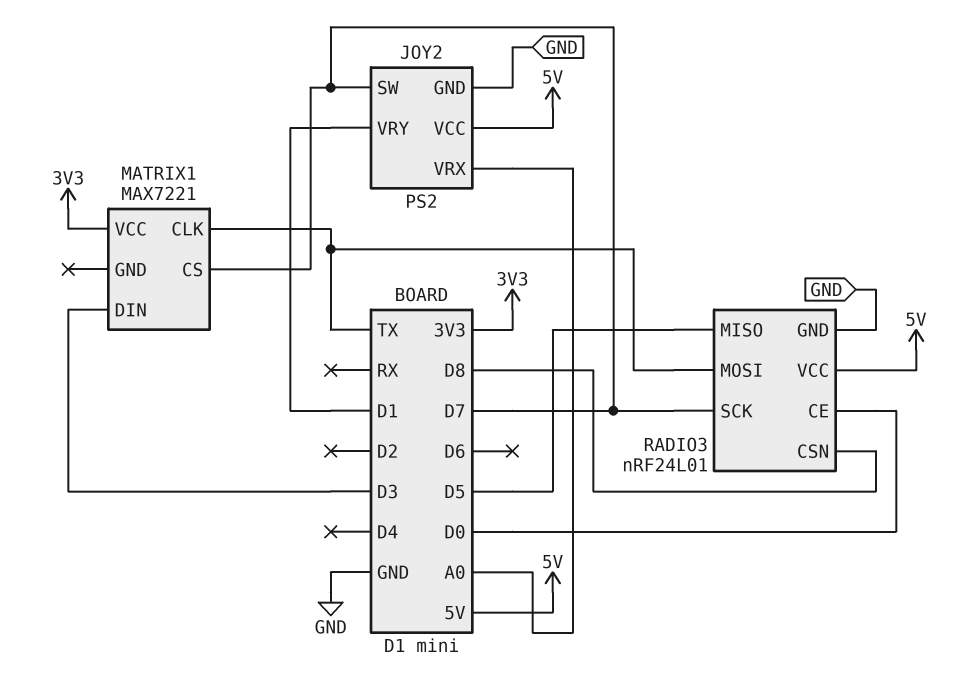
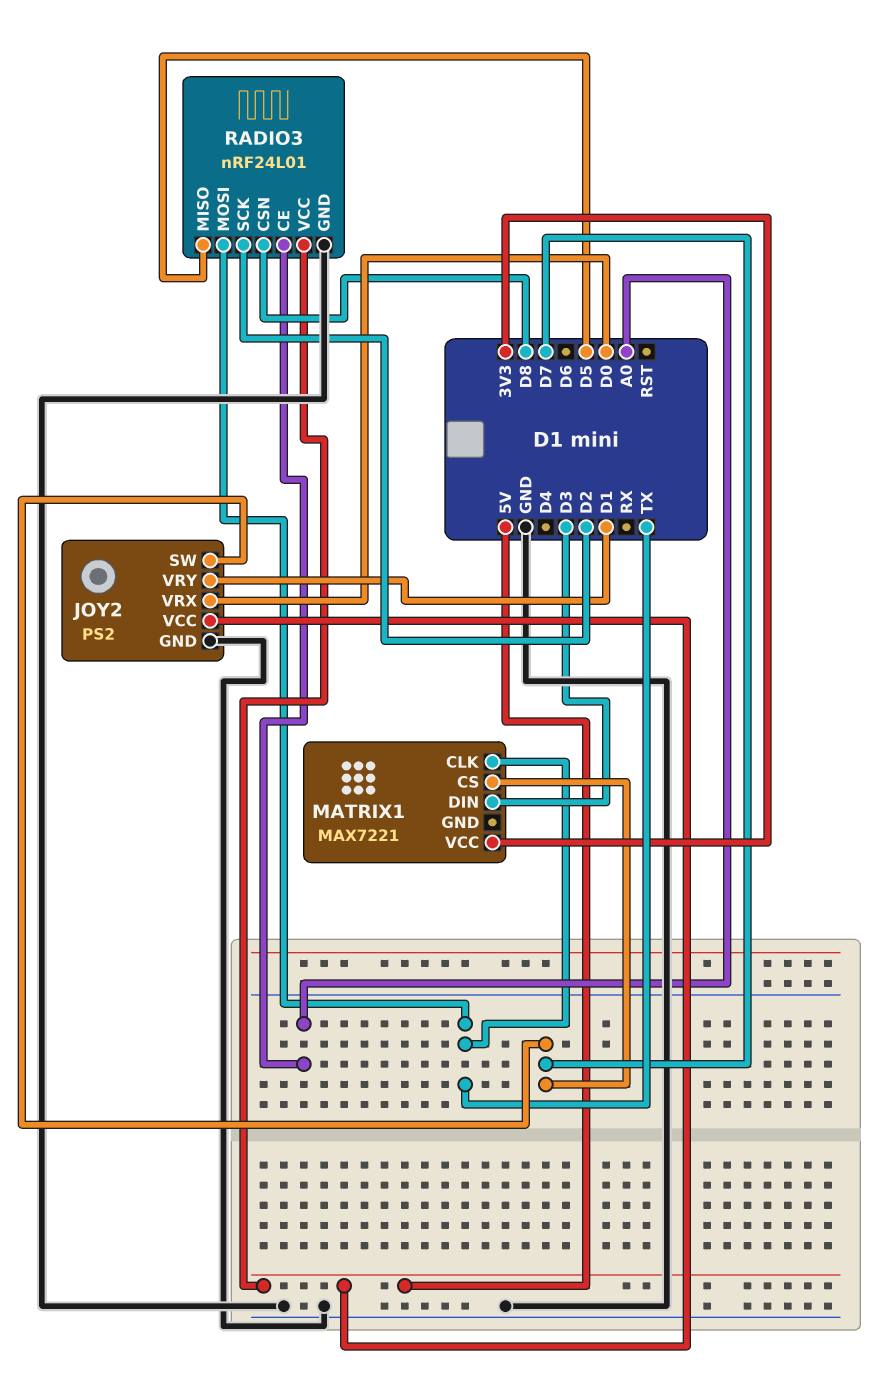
JOY2 pin VRX: A0 -> D0
RADIO3 pin CE: D0 -> A0
RADIO3 pin SCK: D7 -> D2

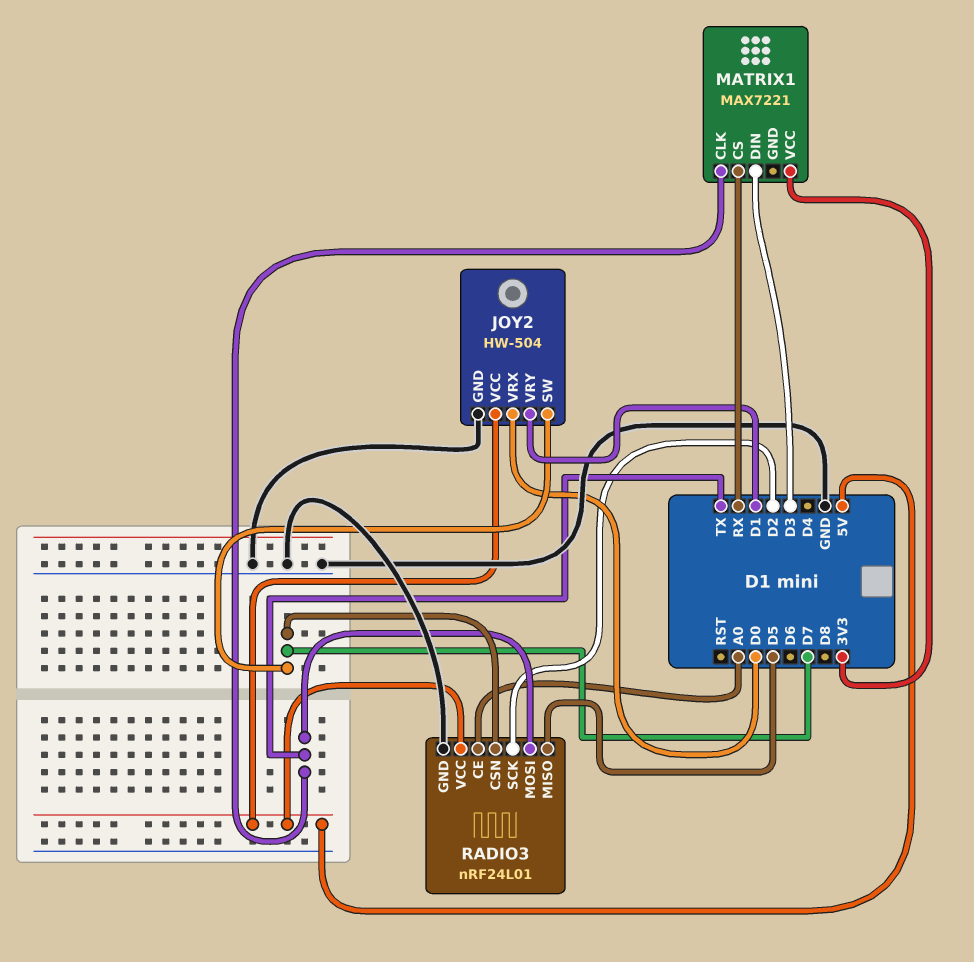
JOY2: PS2 -> HW-504
MATRIX1 pin CS: D7 -> RX
RADIO3 pin CSN: D8 -> D7

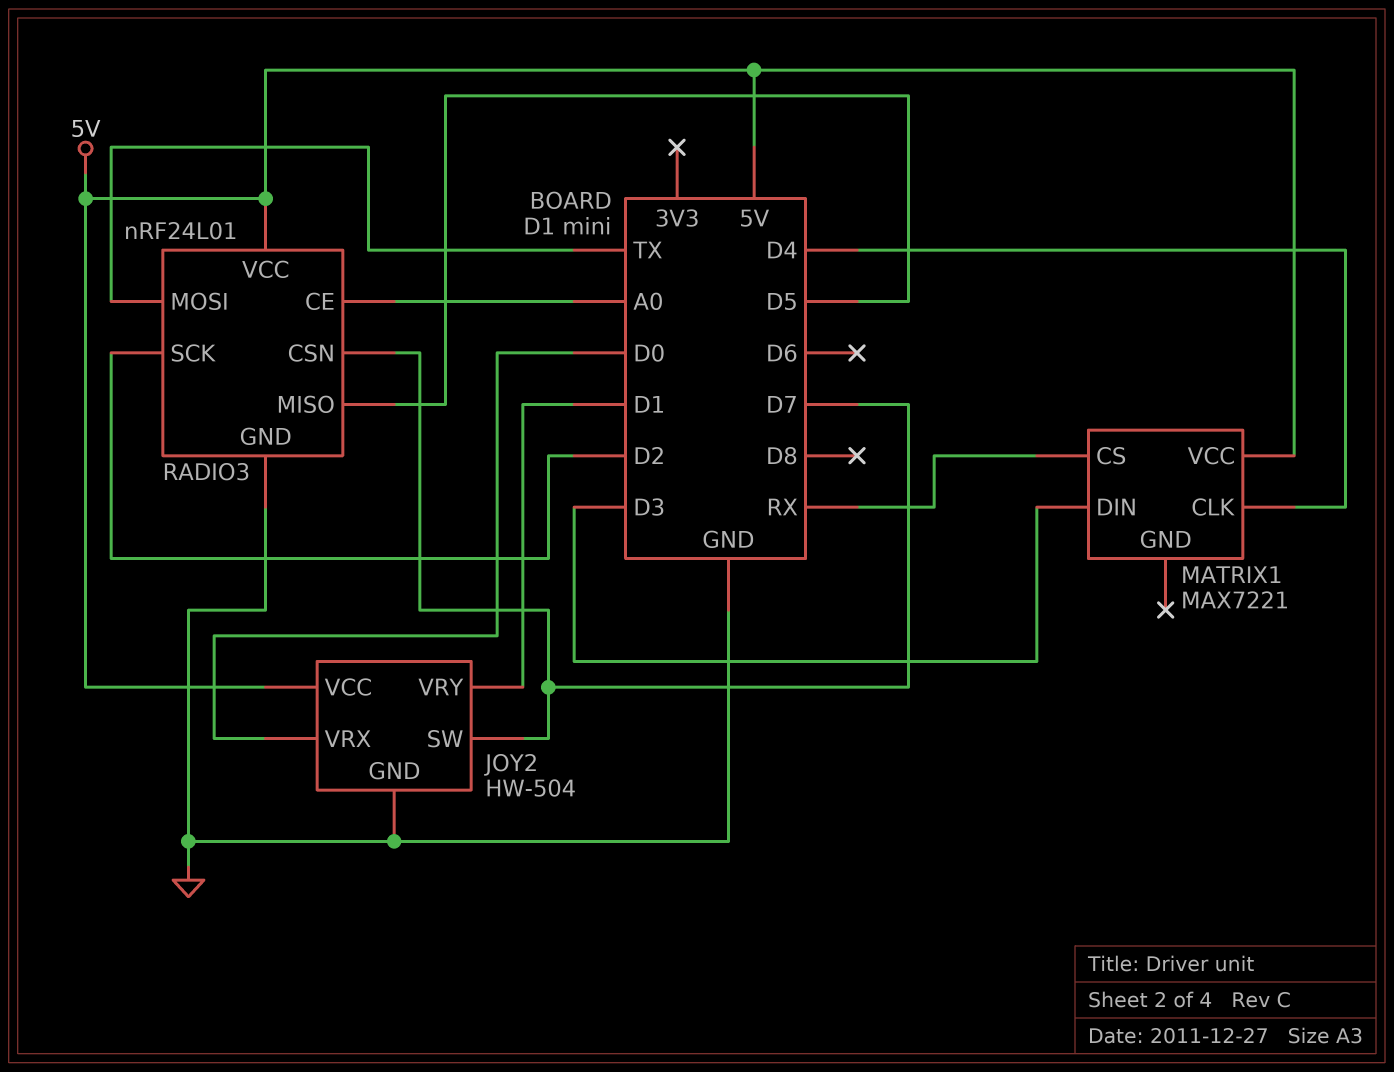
MATRIX1 pin CLK: TX -> D4
MATRIX1 pin VCC: 3V3 -> 5V

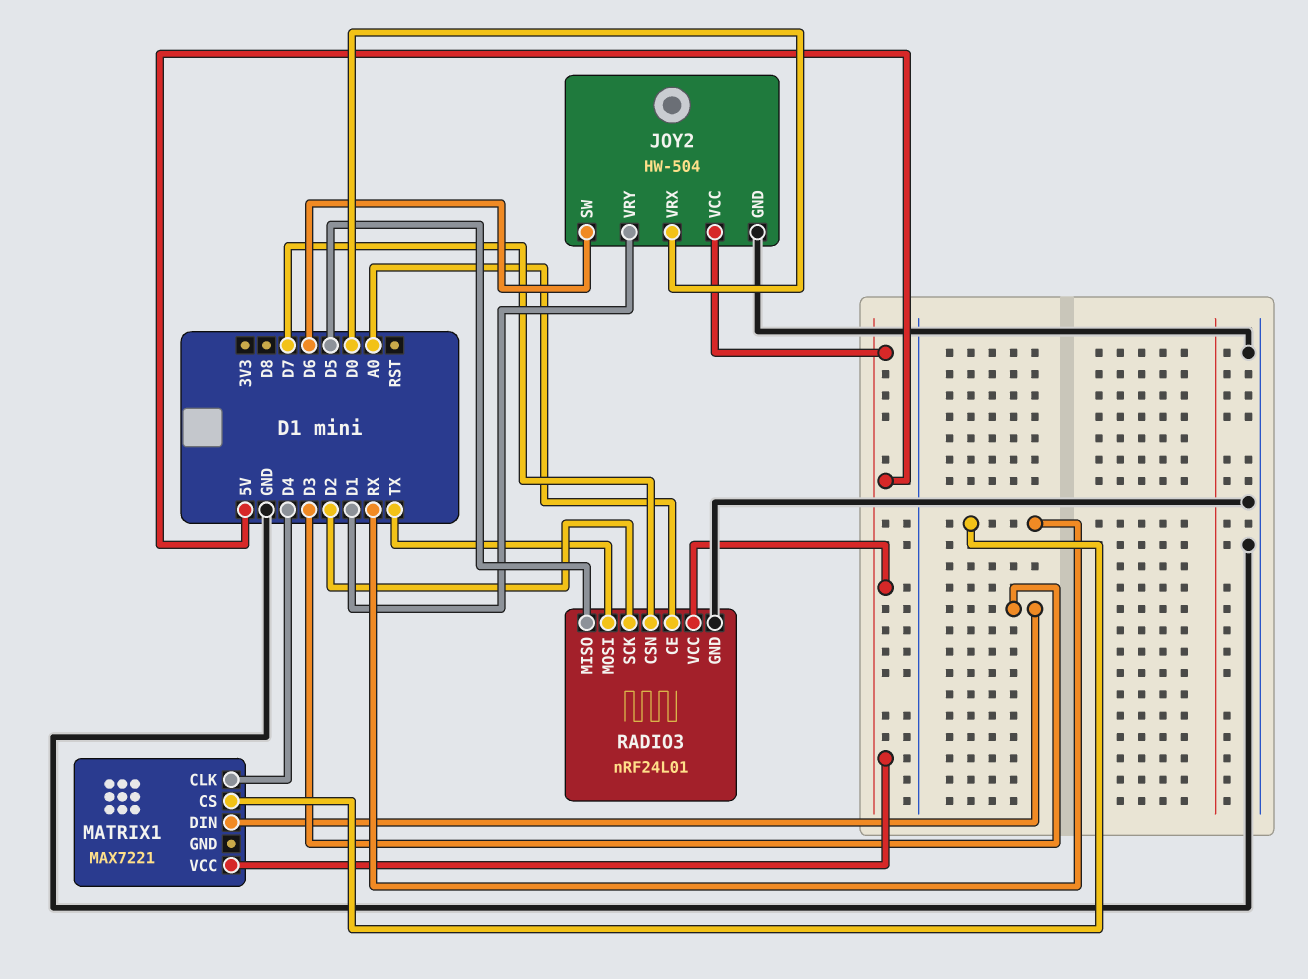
JOY2 pin SW: D7 -> D6

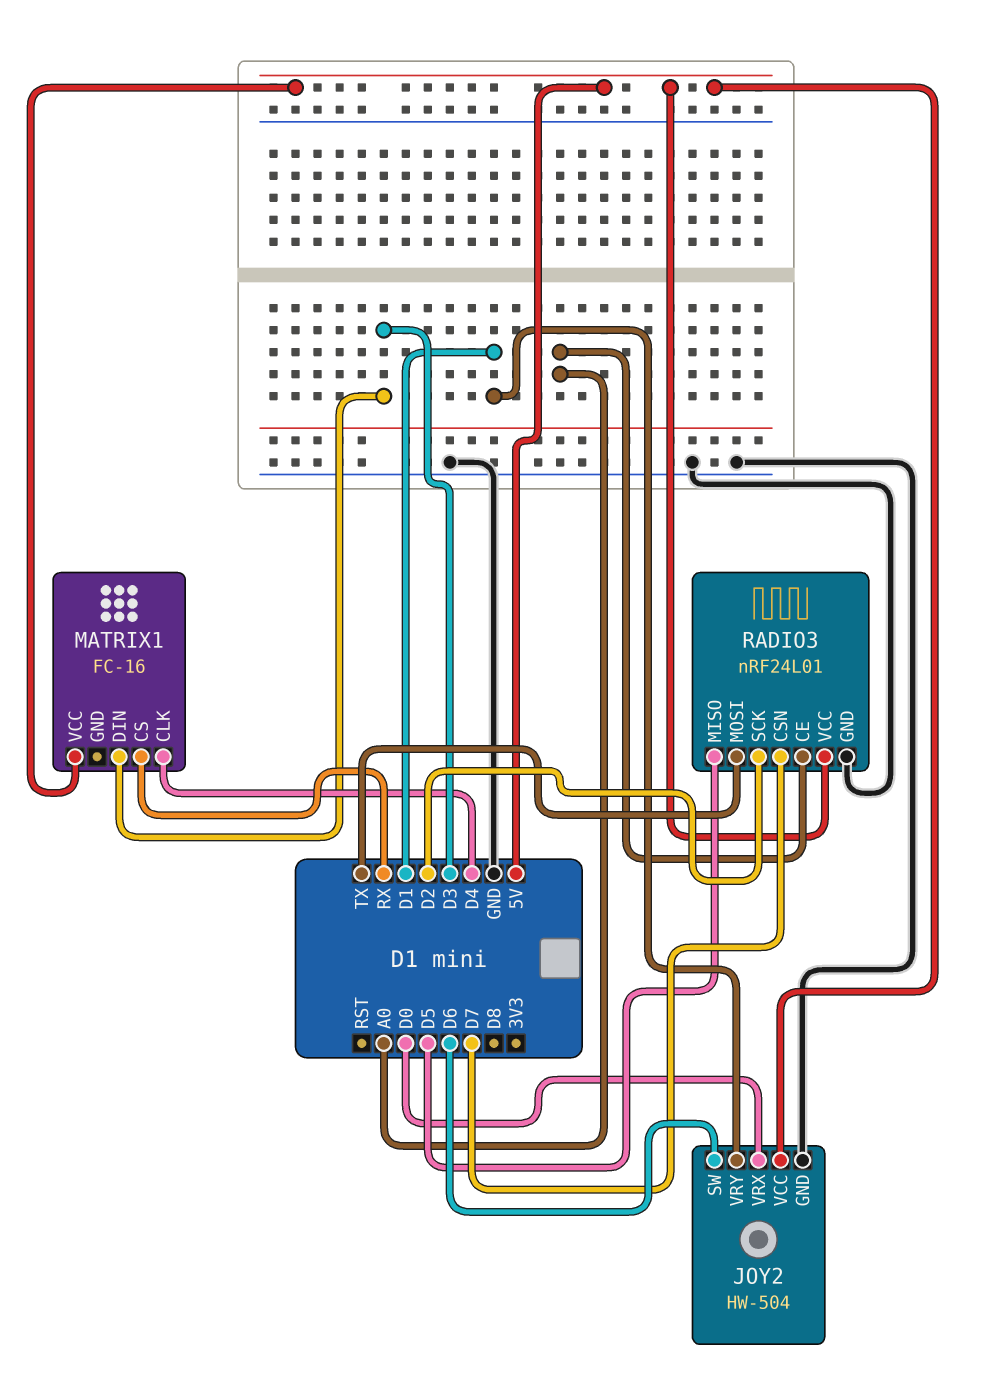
MATRIX1: MAX7221 -> FC-16

